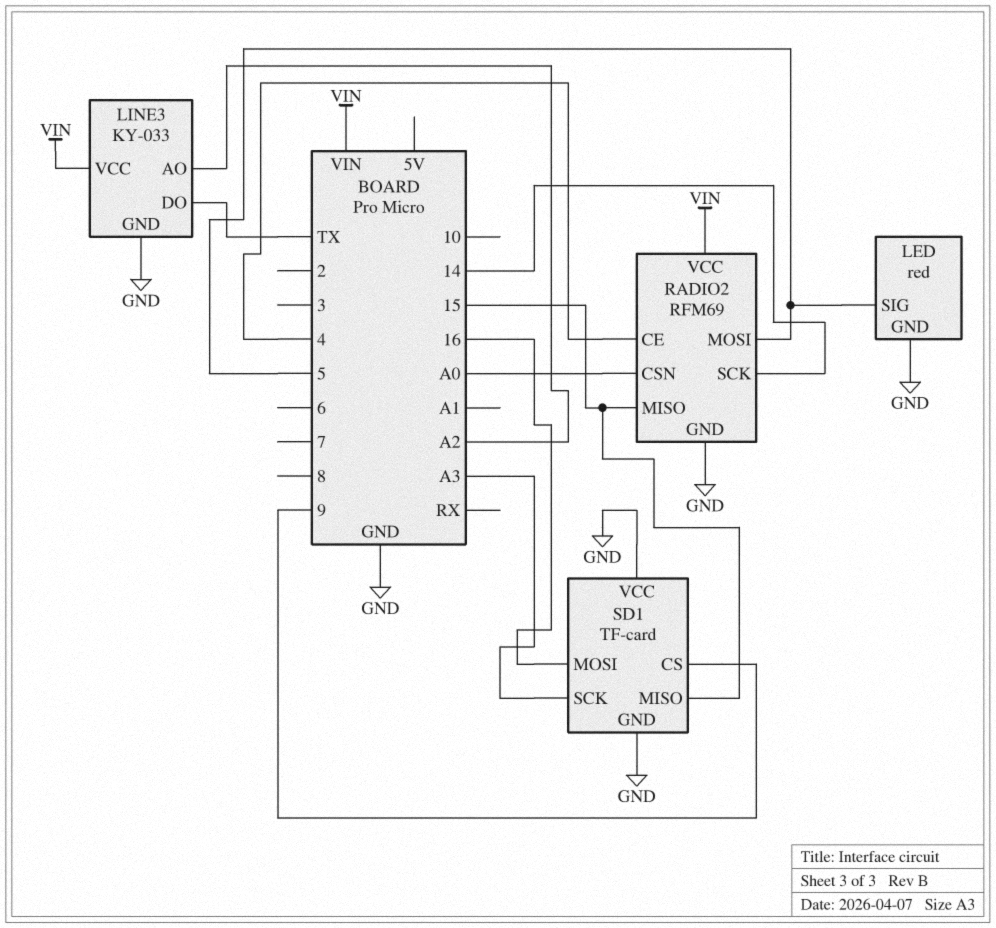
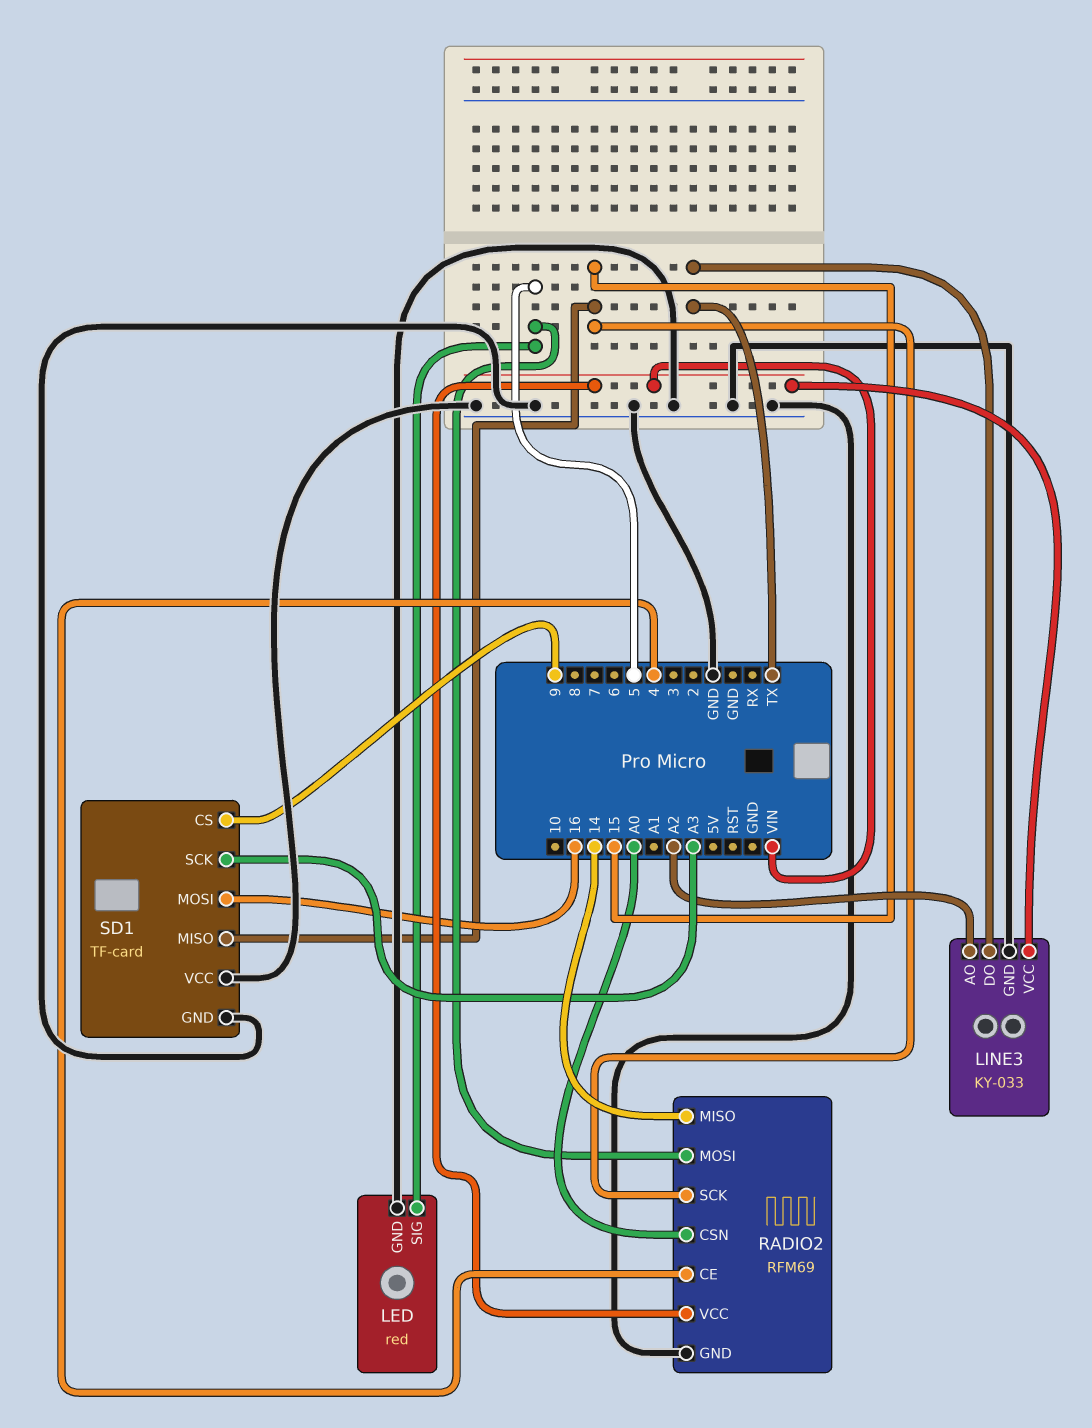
RADIO2 pin MISO: 15 -> 14
RADIO2 pin SCK: 14 -> 15

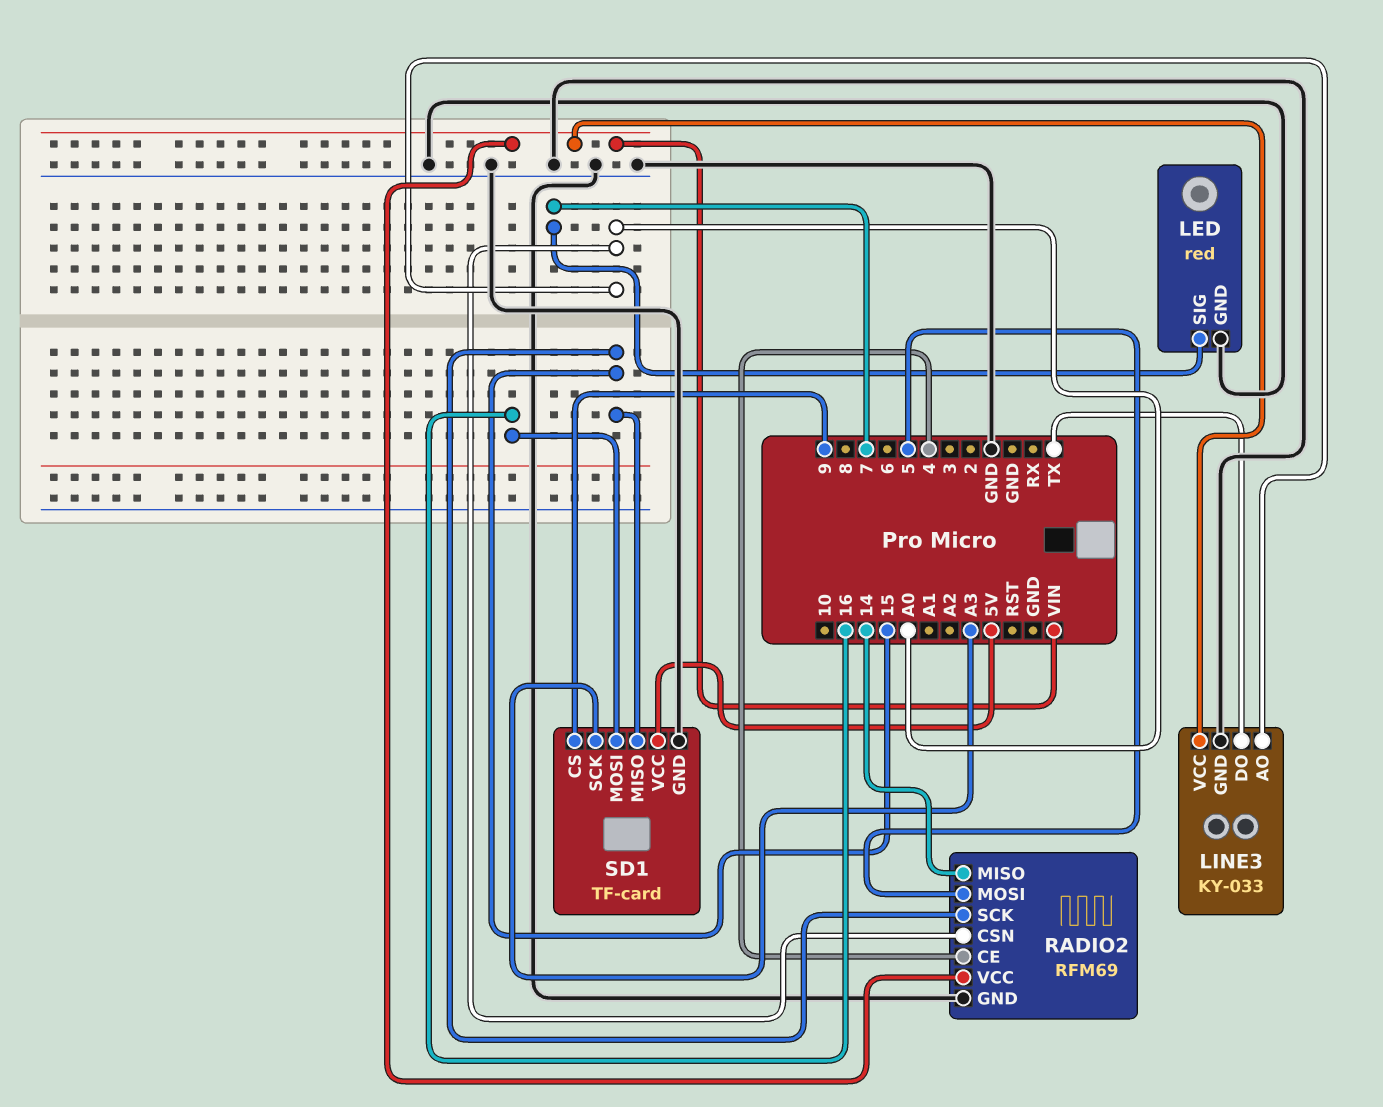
LED pin SIG: 5 -> 7
LINE3 pin AO: A2 -> A0
SD1 pin VCC: GND -> 5V

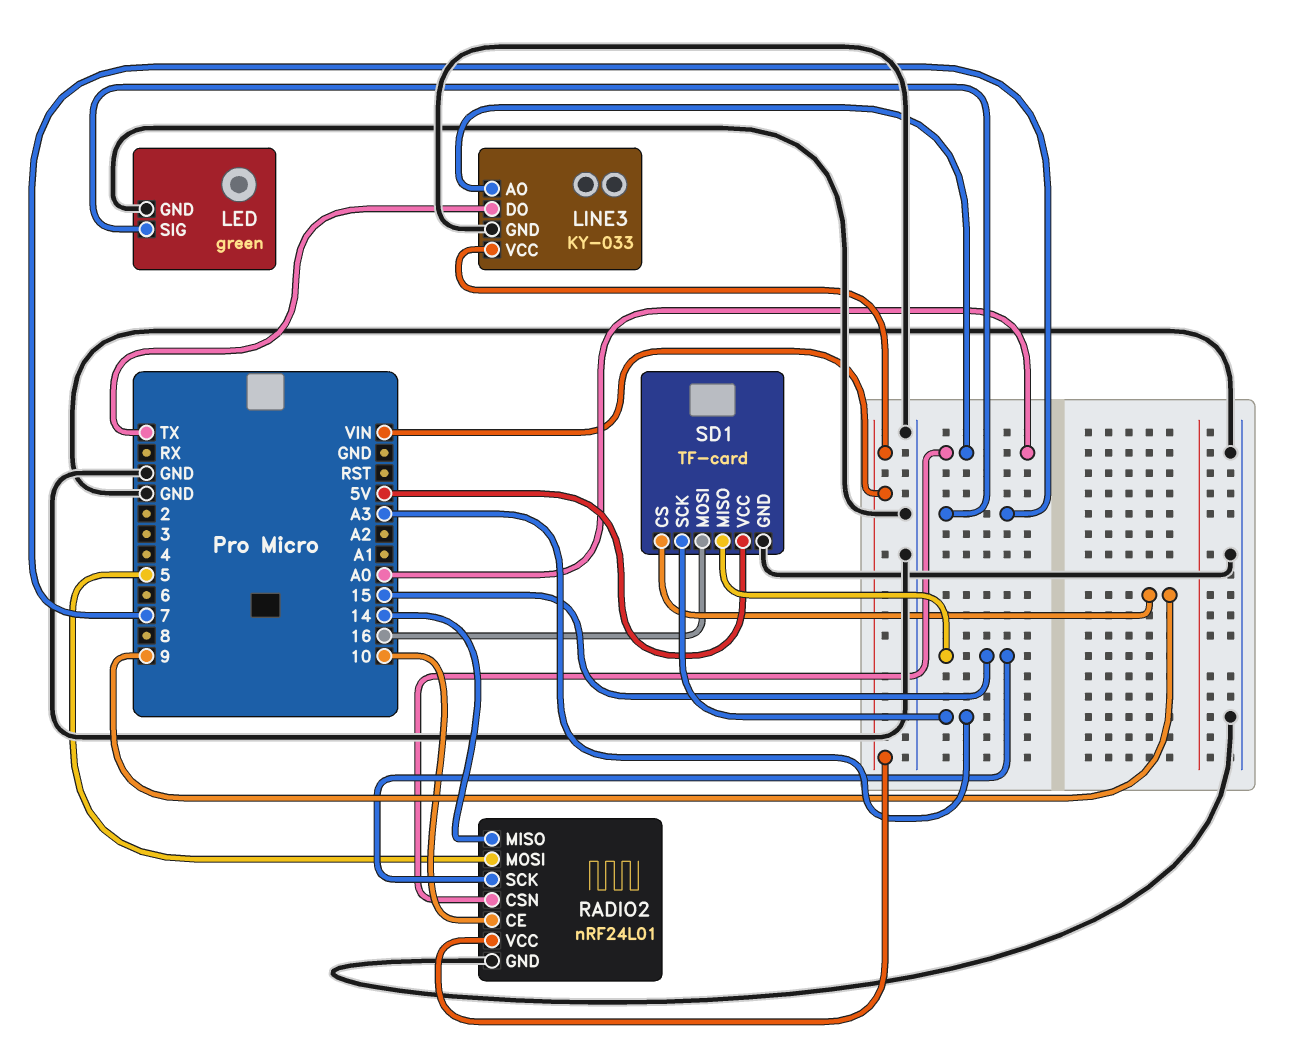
LED: red -> green
RADIO2: RFM69 -> nRF24L01
RADIO2 pin CE: 4 -> 10

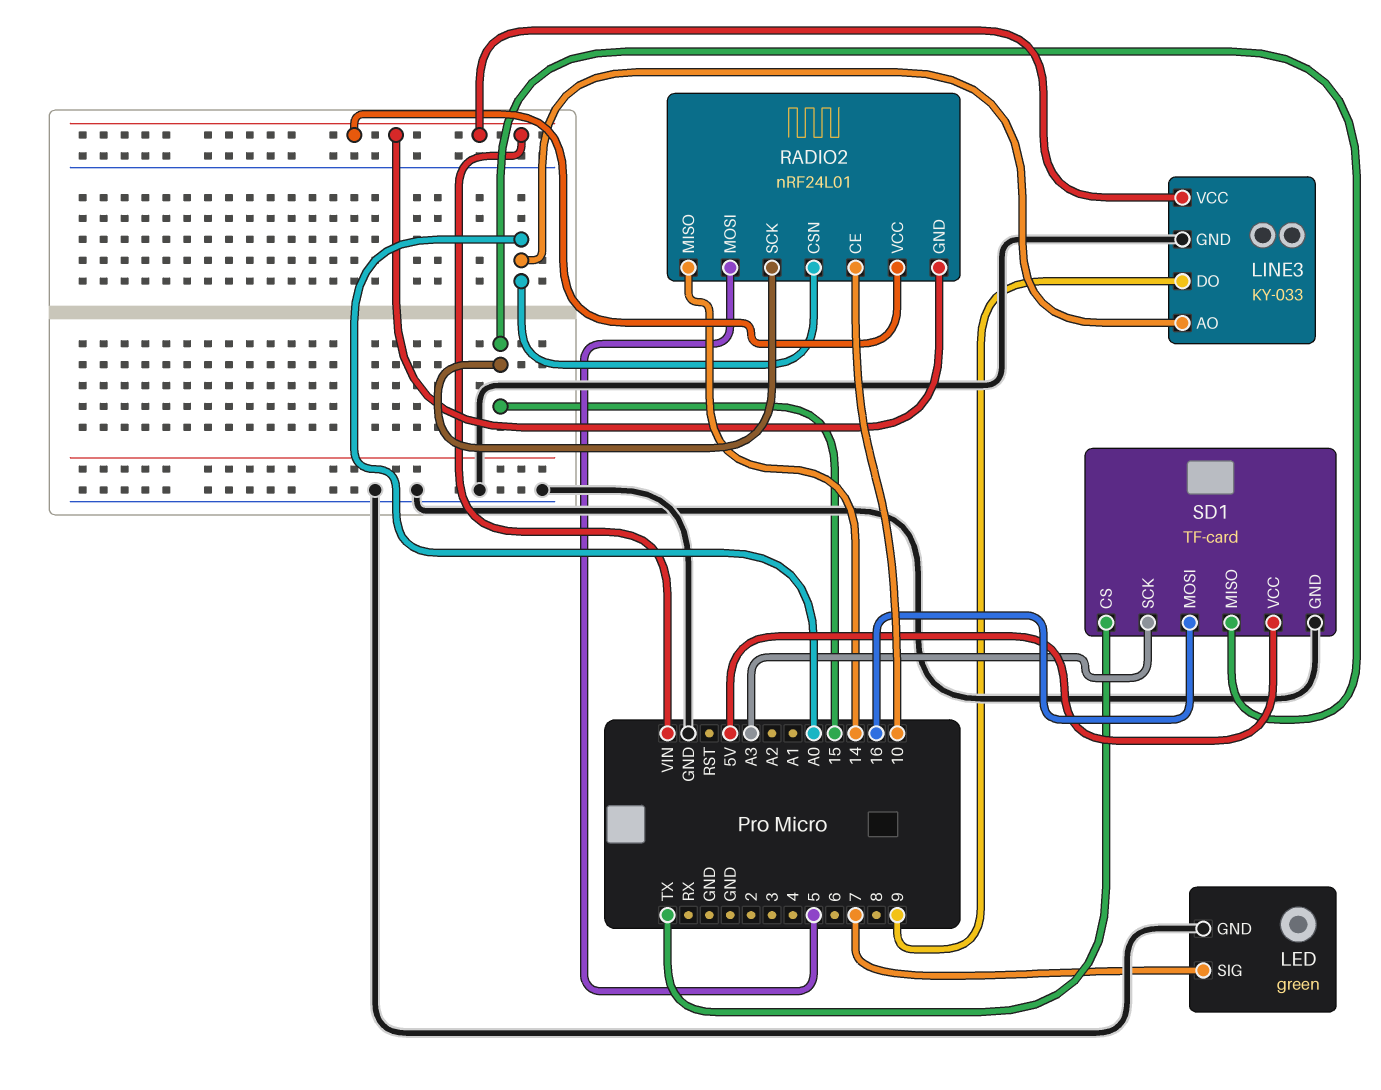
LINE3 pin DO: TX -> 9
RADIO2 pin GND: GND -> VIN
SD1 pin CS: 9 -> TX

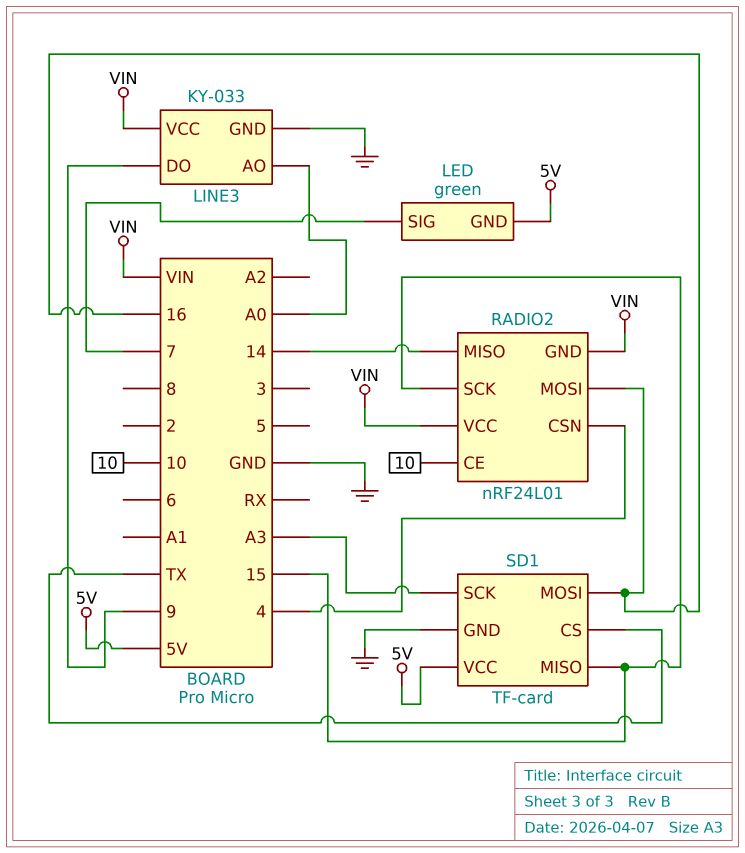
LED pin GND: GND -> 5V
RADIO2 pin CSN: A0 -> 4
RADIO2 pin MOSI: 5 -> 16

